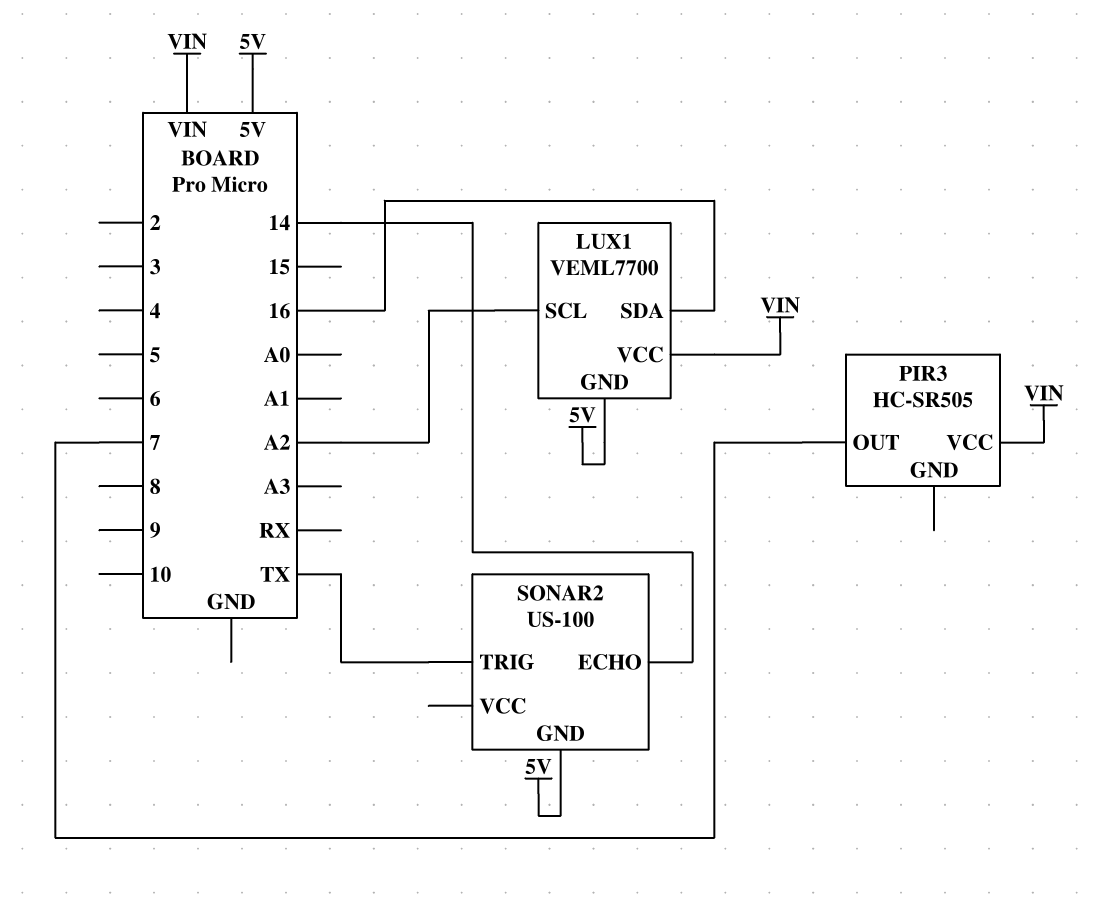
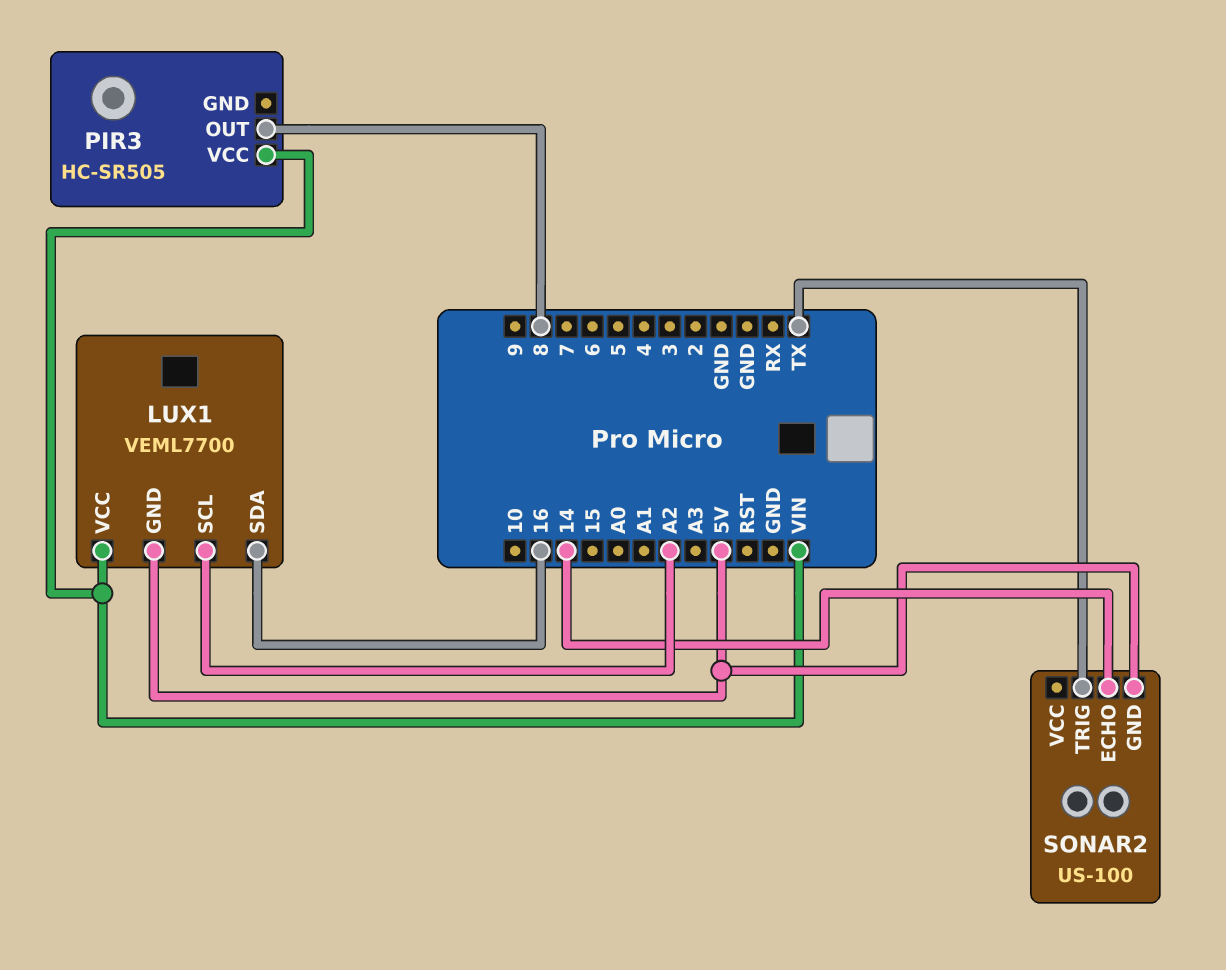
PIR3 pin OUT: 7 -> 8

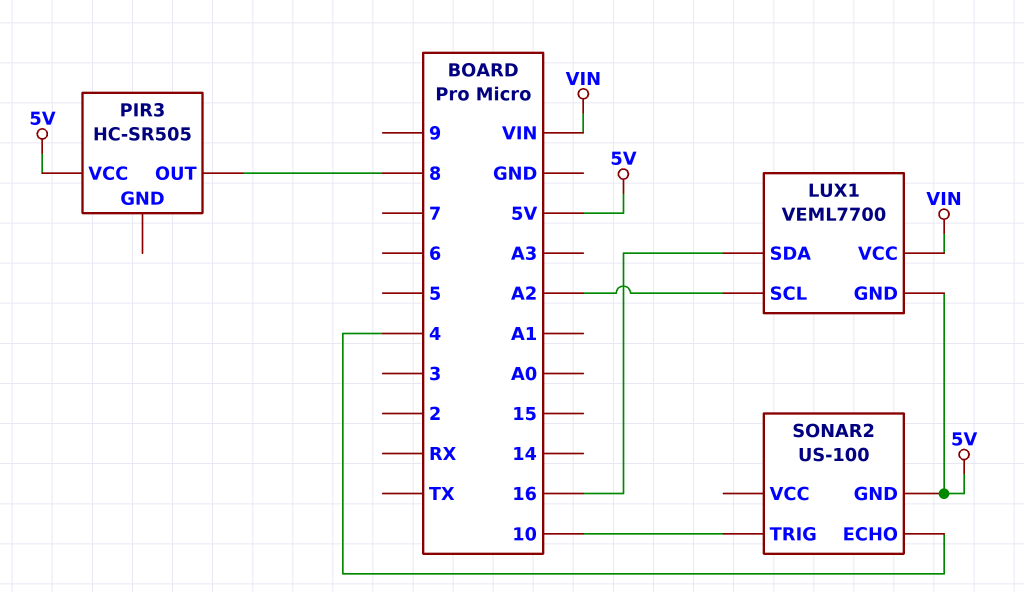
PIR3 pin VCC: VIN -> 5V
SONAR2 pin ECHO: 14 -> 4
SONAR2 pin TRIG: TX -> 10

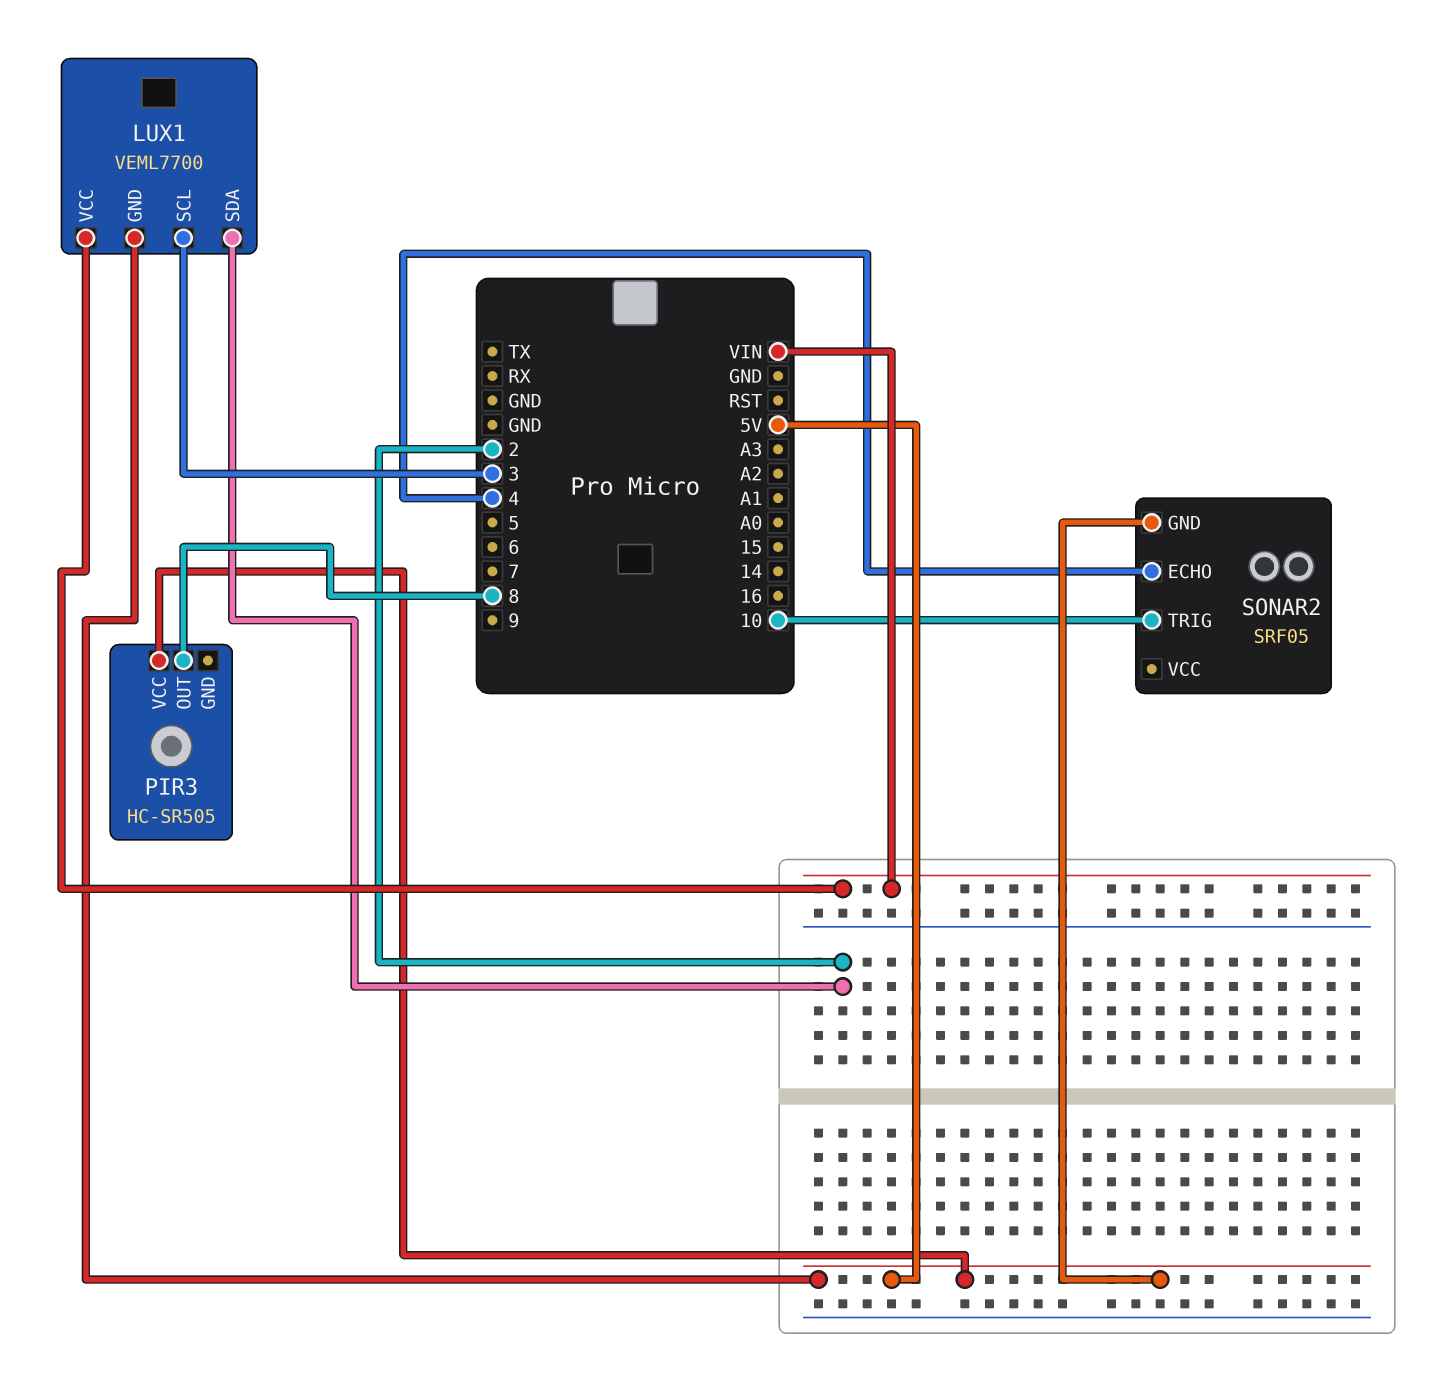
LUX1 pin SCL: A2 -> 3
LUX1 pin SDA: 16 -> 2
SONAR2: US-100 -> SRF05

